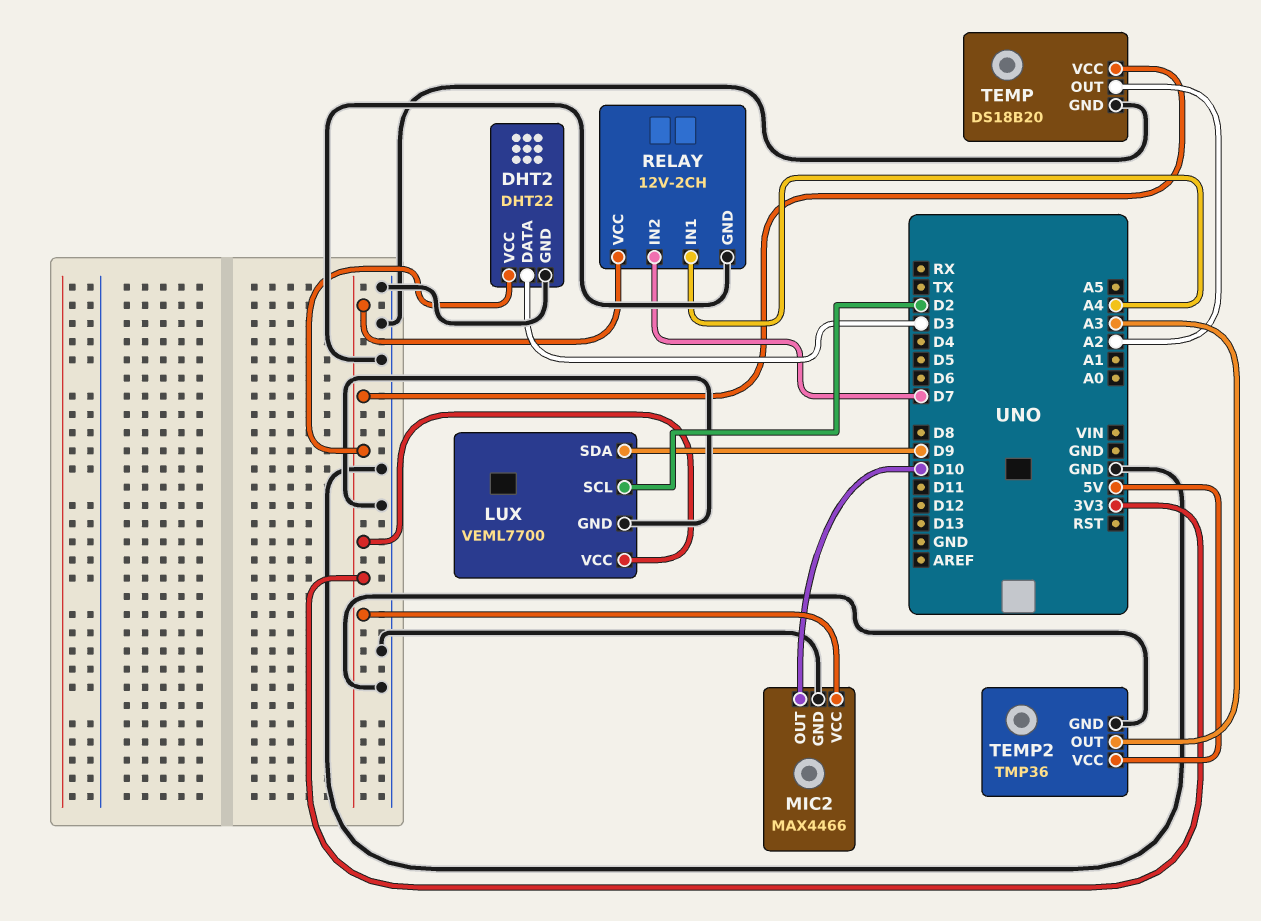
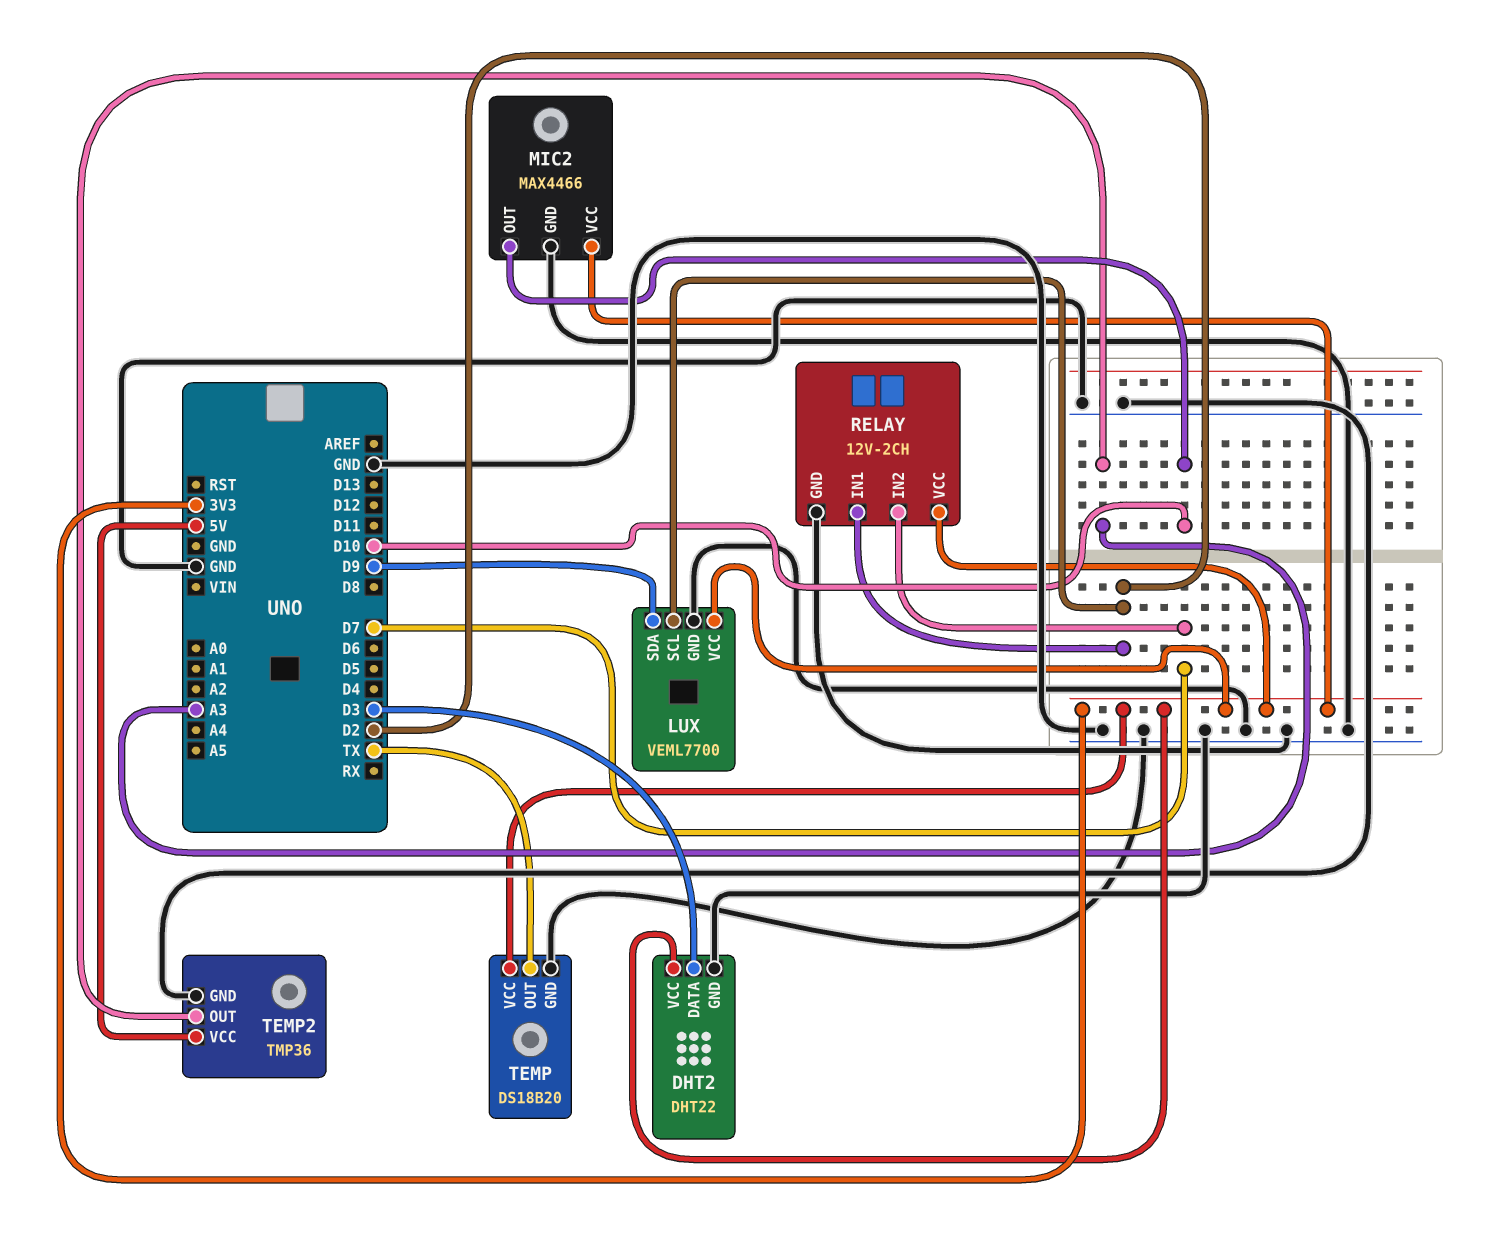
RELAY pin IN1: A4 -> D2
TEMP pin OUT: A2 -> TX

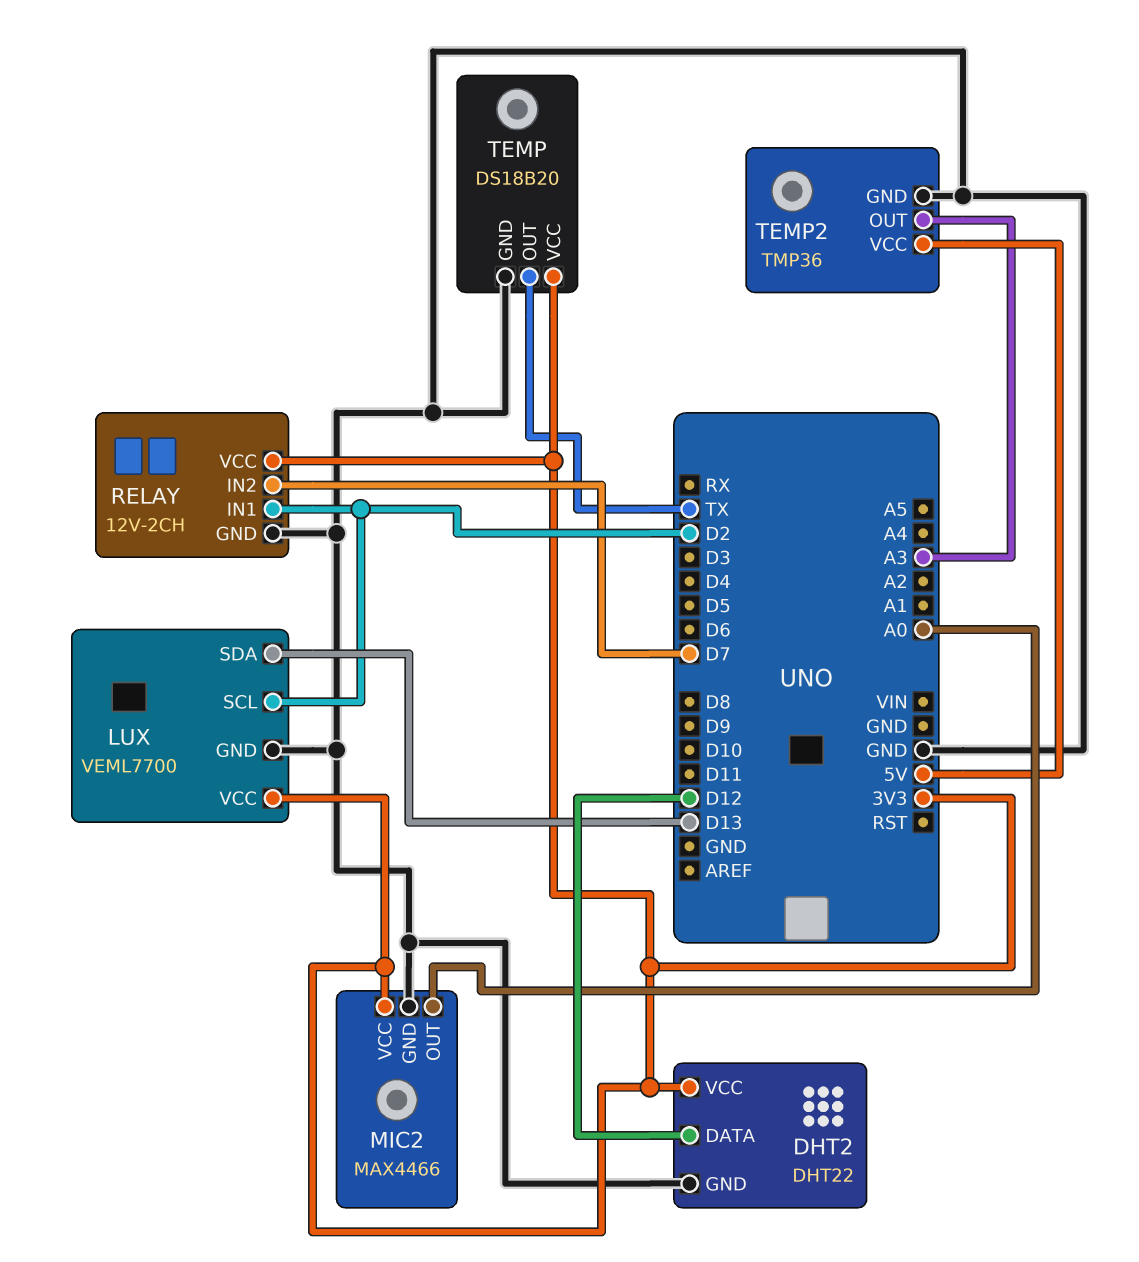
DHT2 pin DATA: D3 -> D12
LUX pin SDA: D9 -> D13
MIC2 pin OUT: D10 -> A0

